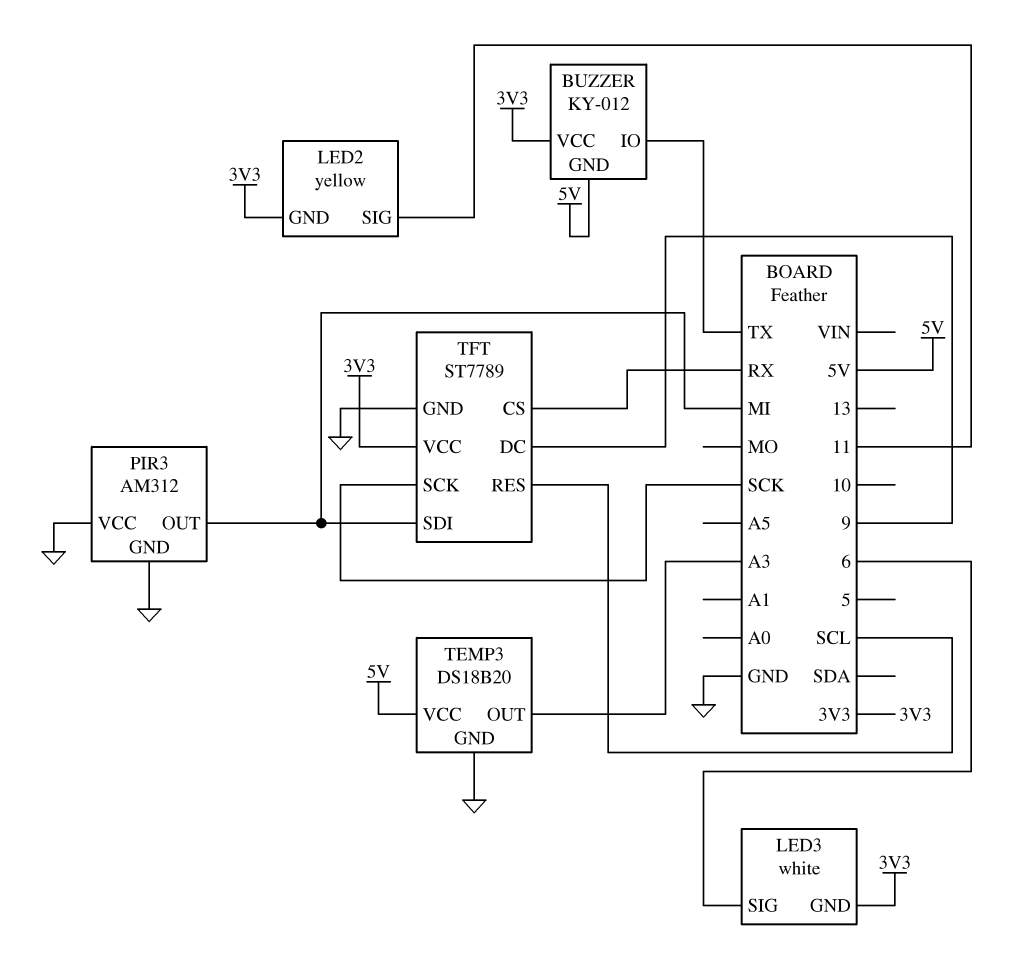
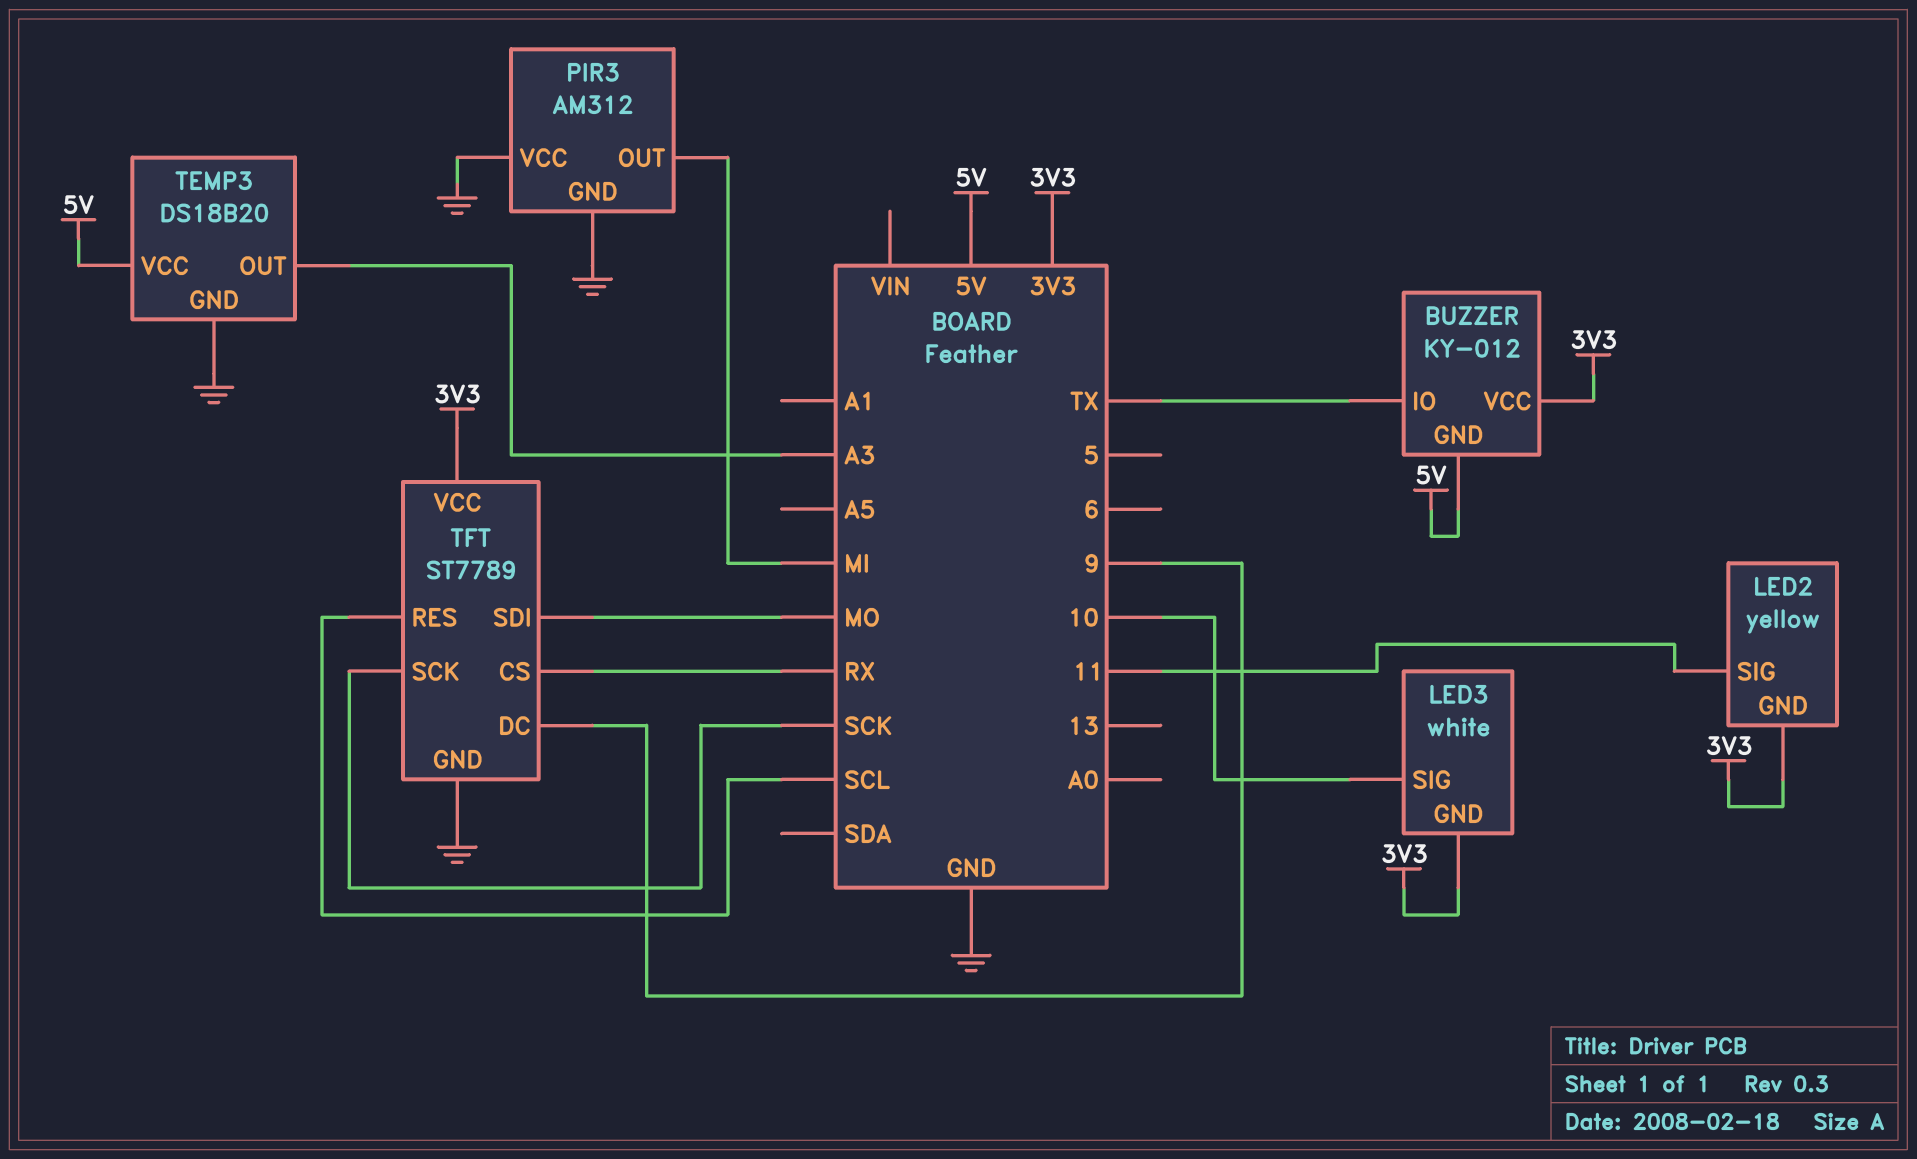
LED3 pin SIG: 6 -> 10
TFT pin SDI: MI -> MO

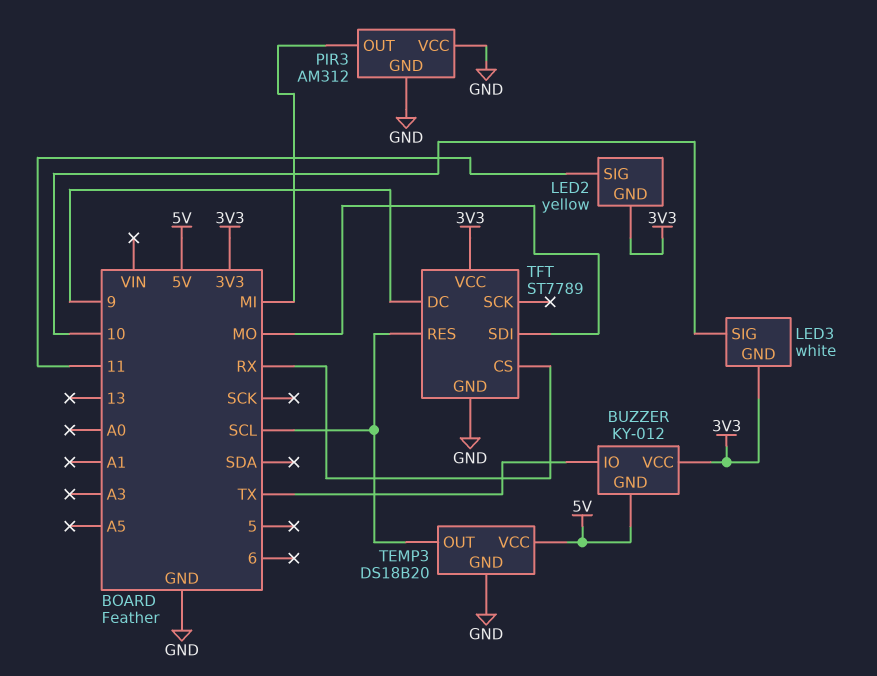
TEMP3 pin OUT: A3 -> SCL
TFT pin SCK: SCK -> none

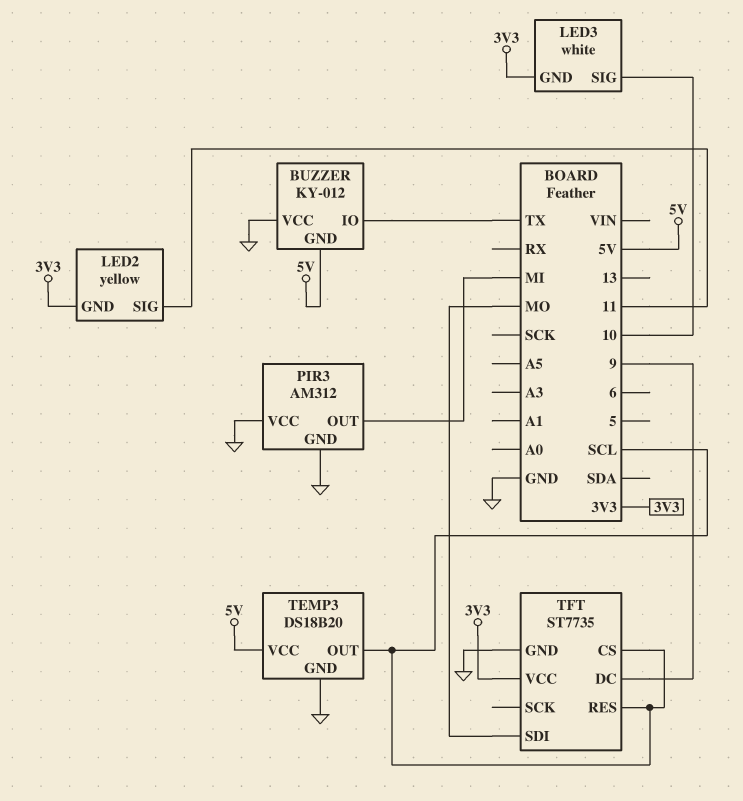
BUZZER pin VCC: 3V3 -> GND
TFT: ST7789 -> ST7735
TFT pin CS: RX -> SCL

